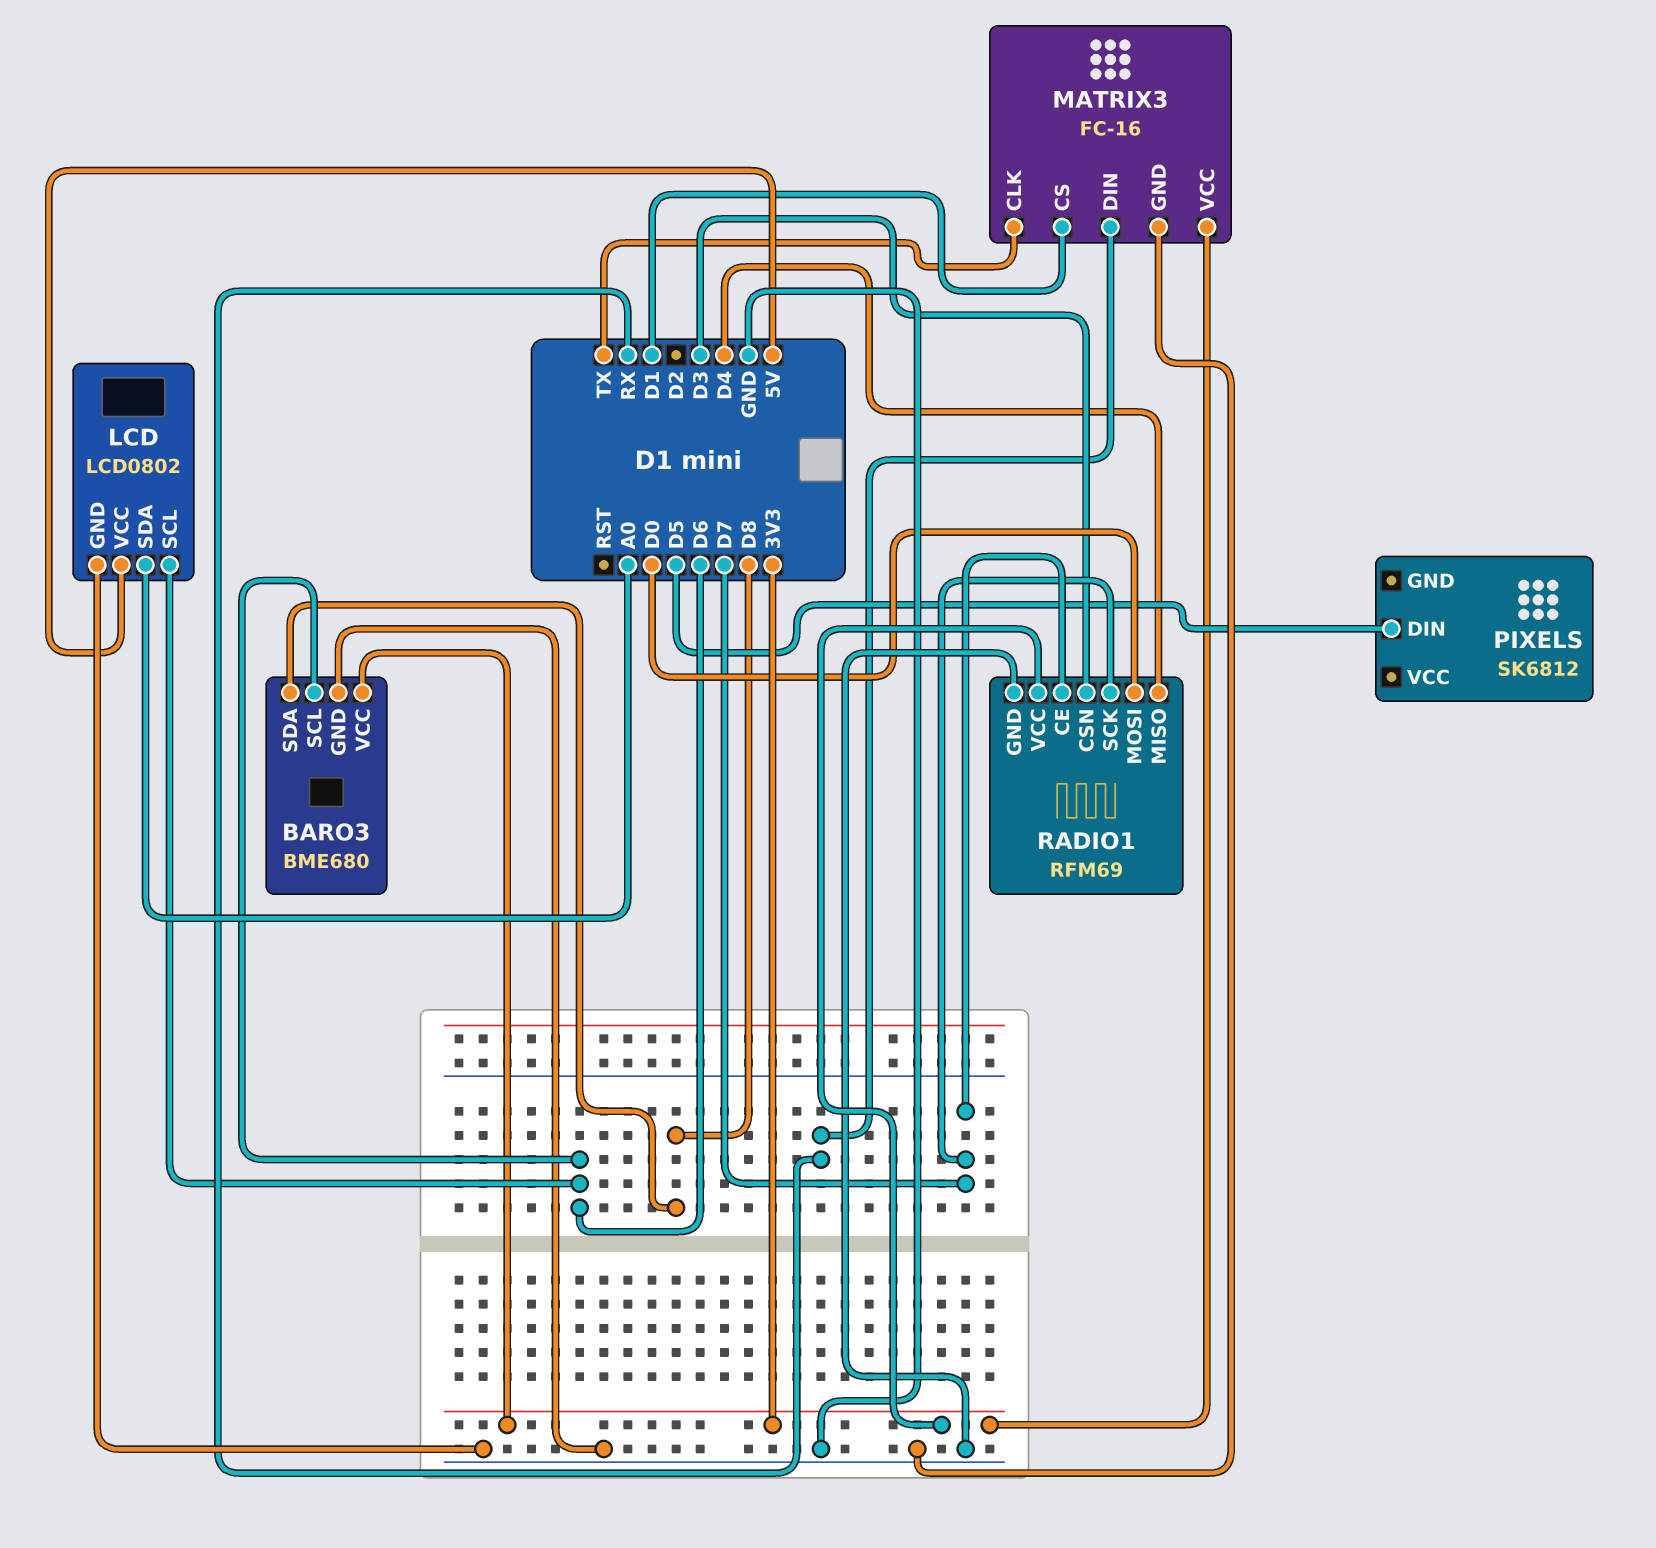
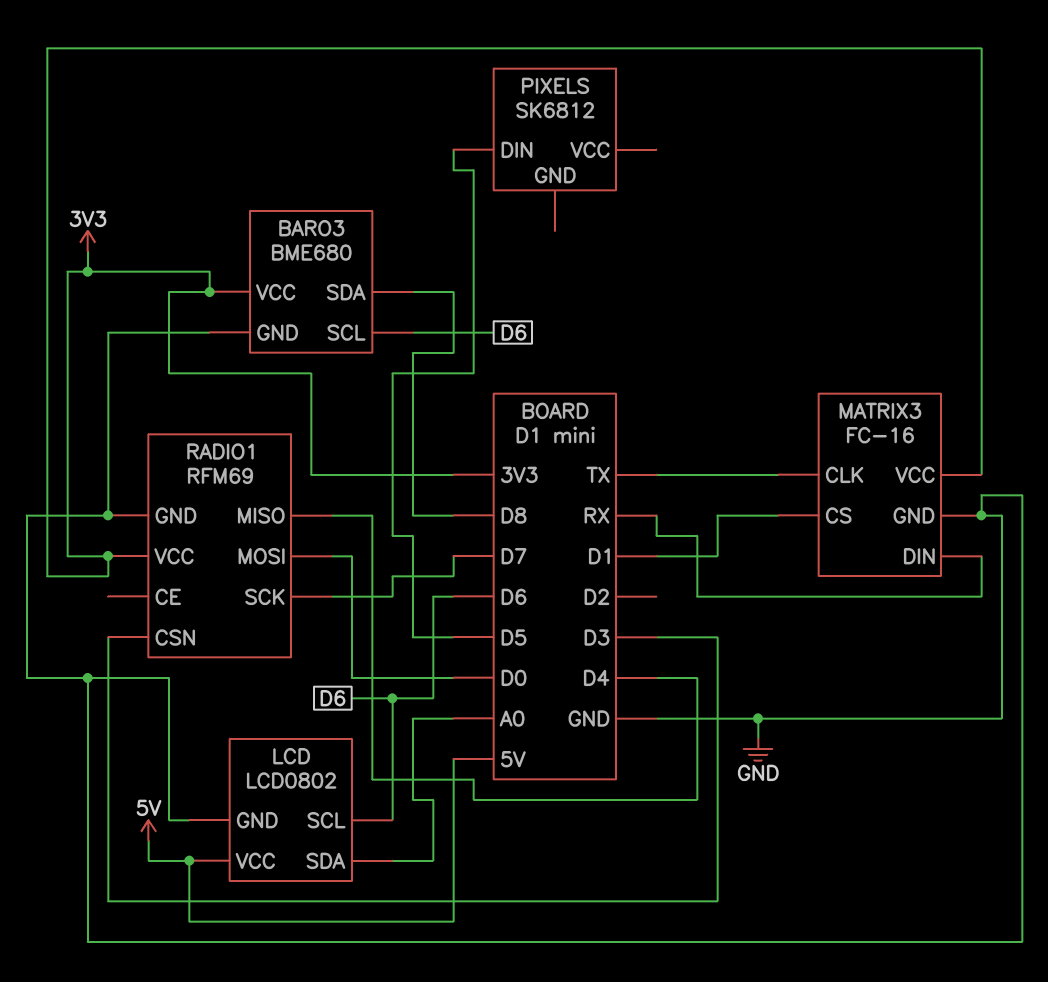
RADIO1 pin CE: D7 -> none

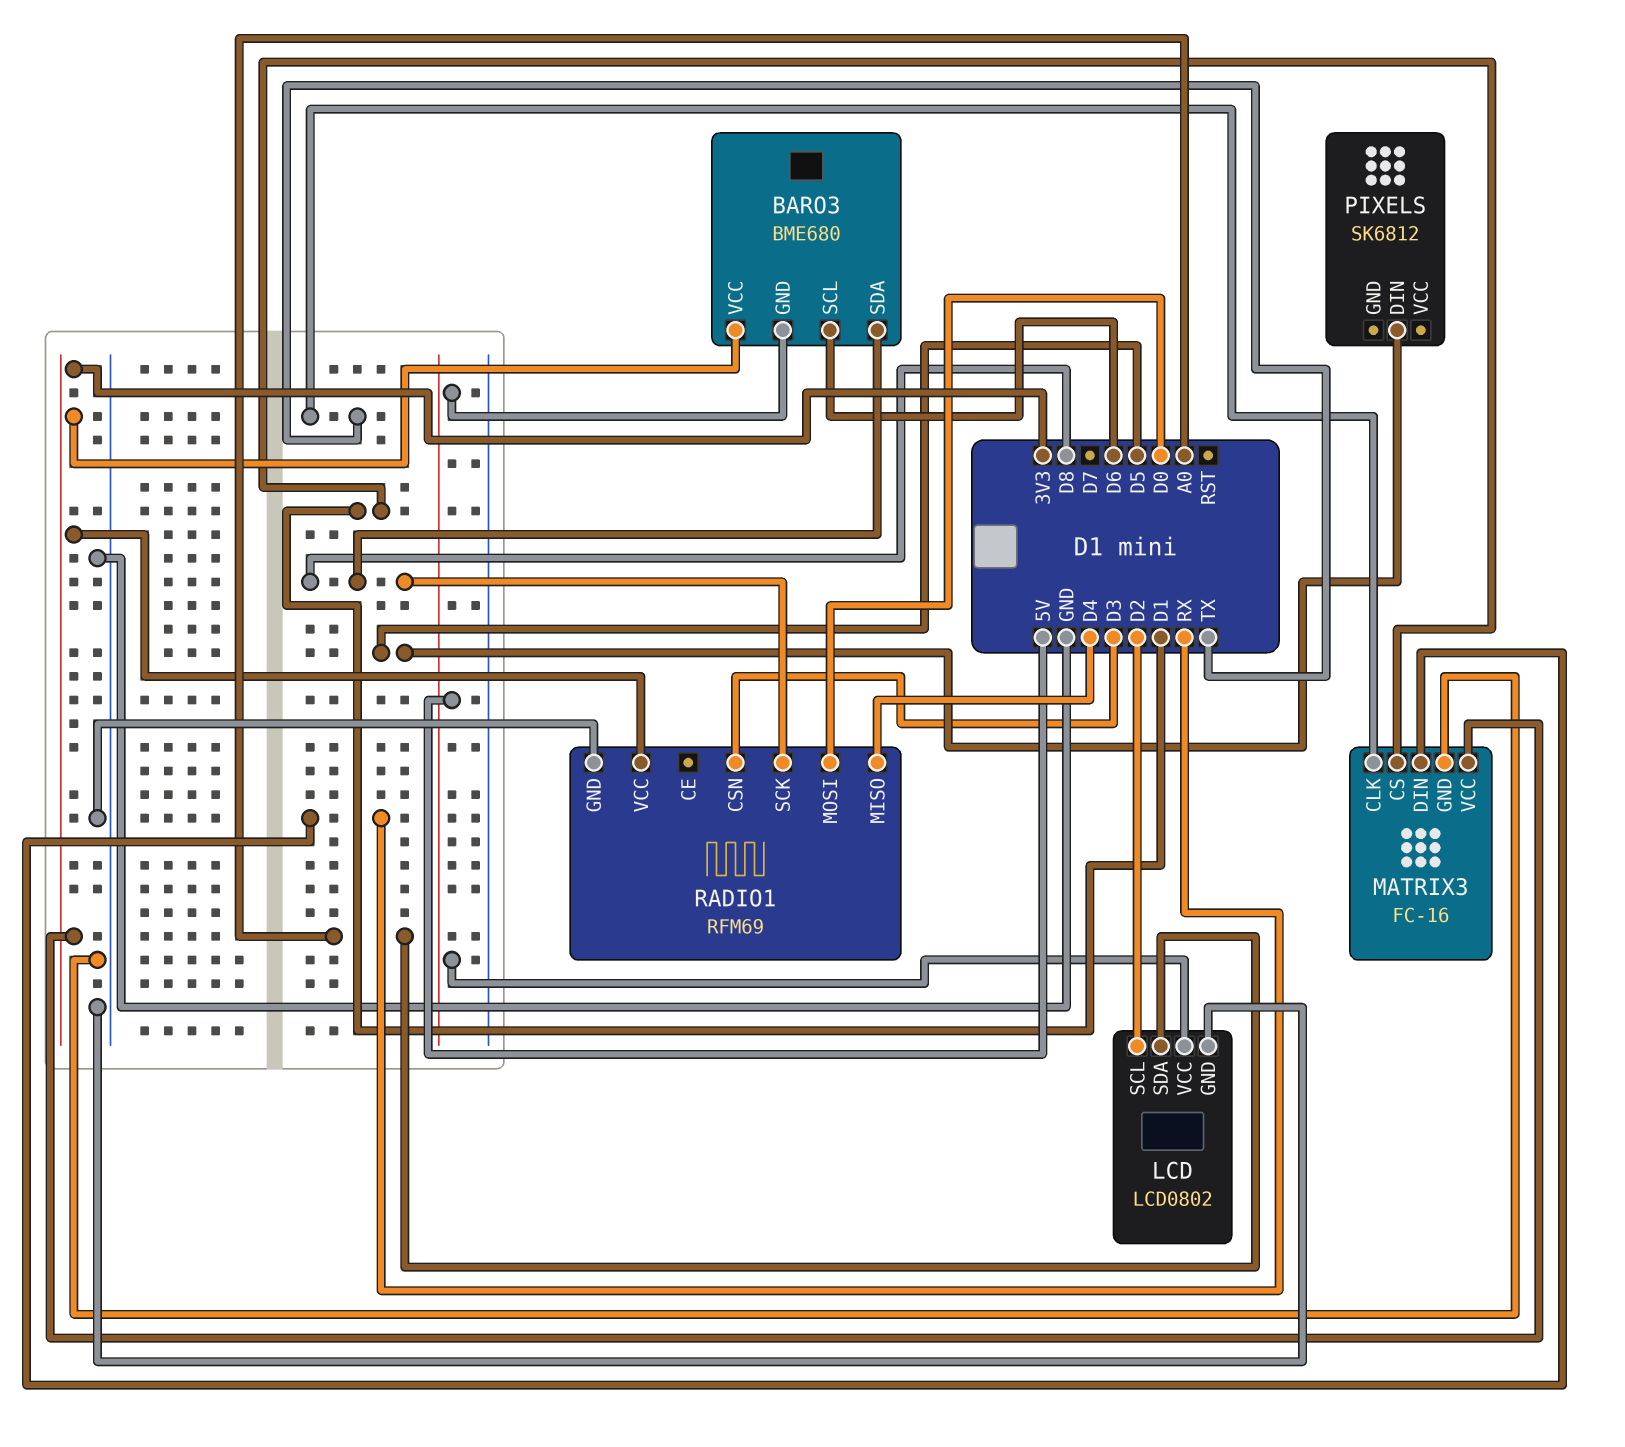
BARO3 pin GND: GND -> 5V
LCD pin SCL: D6 -> D2
RADIO1 pin SCK: D7 -> D8

